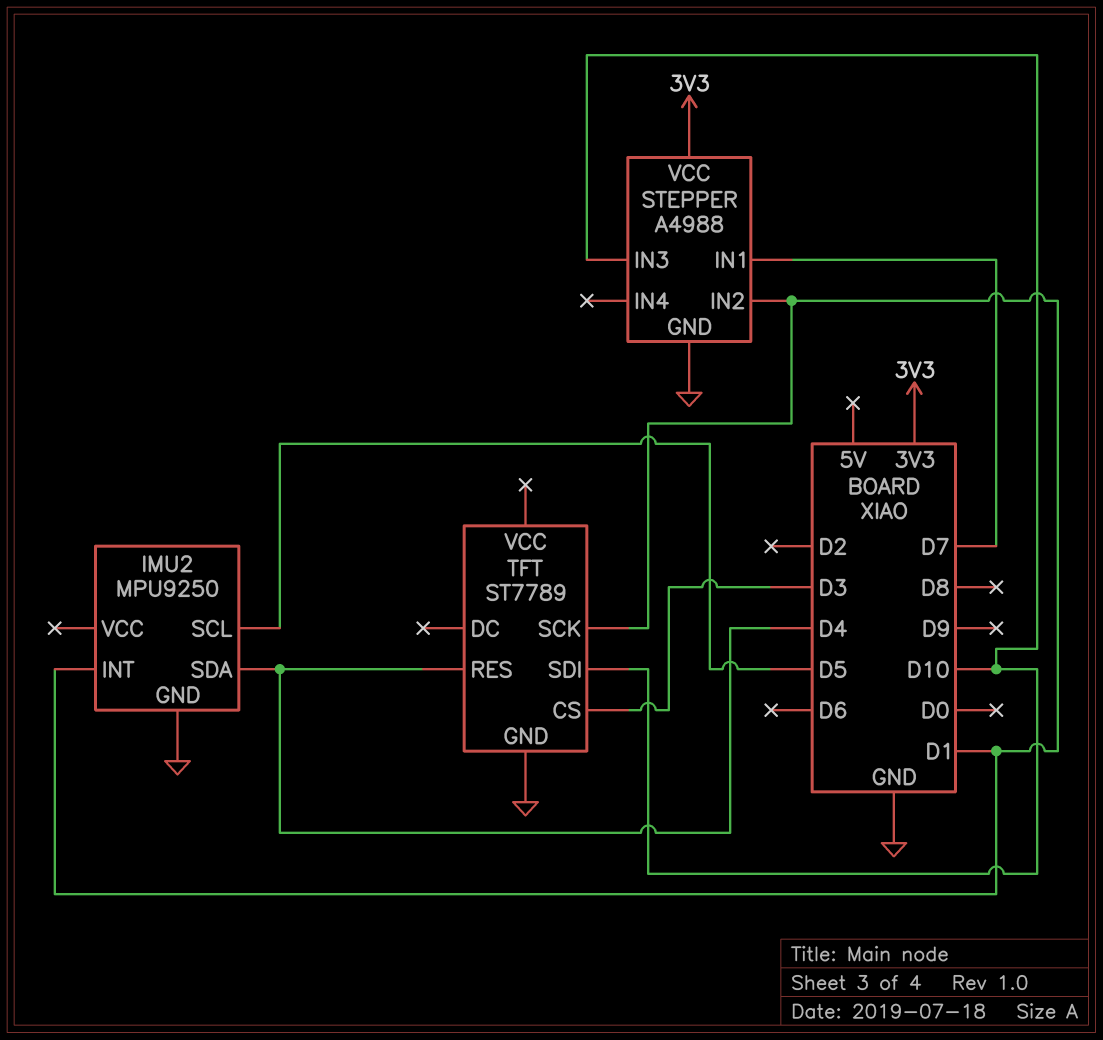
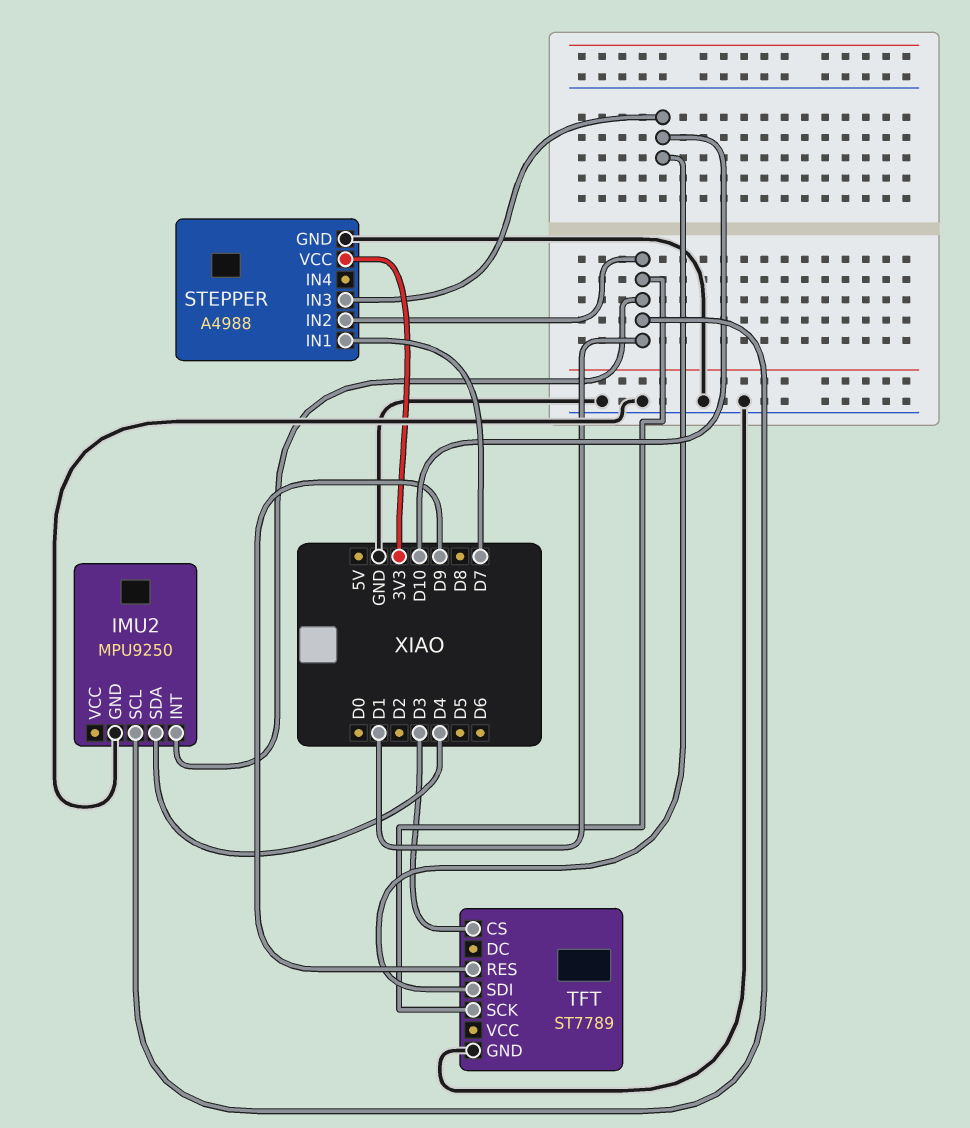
IMU2 pin SCL: D5 -> D1
TFT pin RES: D4 -> D9

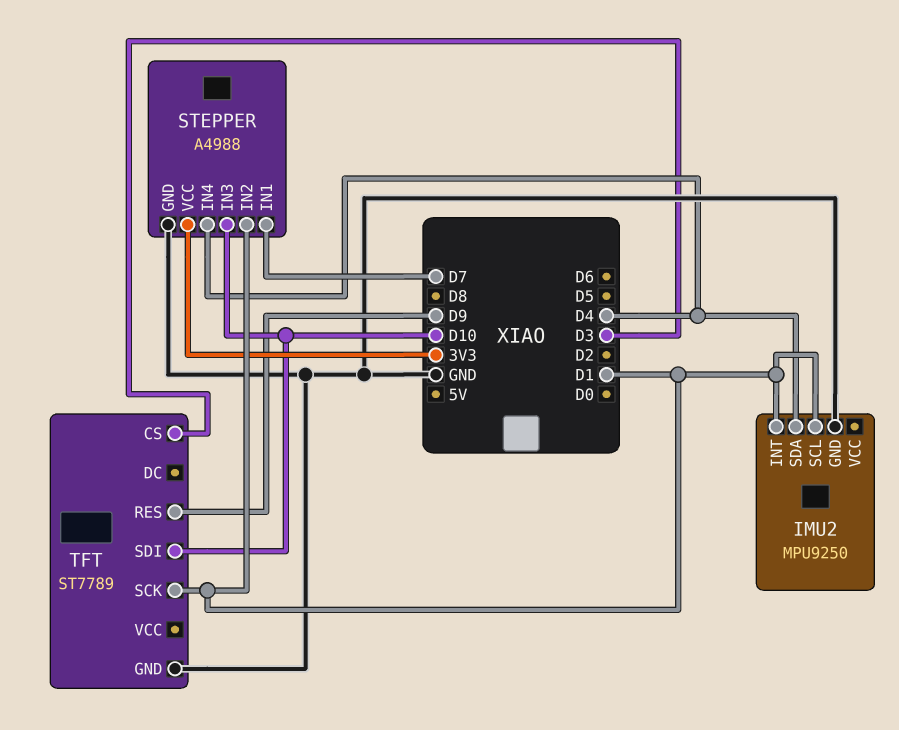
STEPPER pin IN4: none -> D4

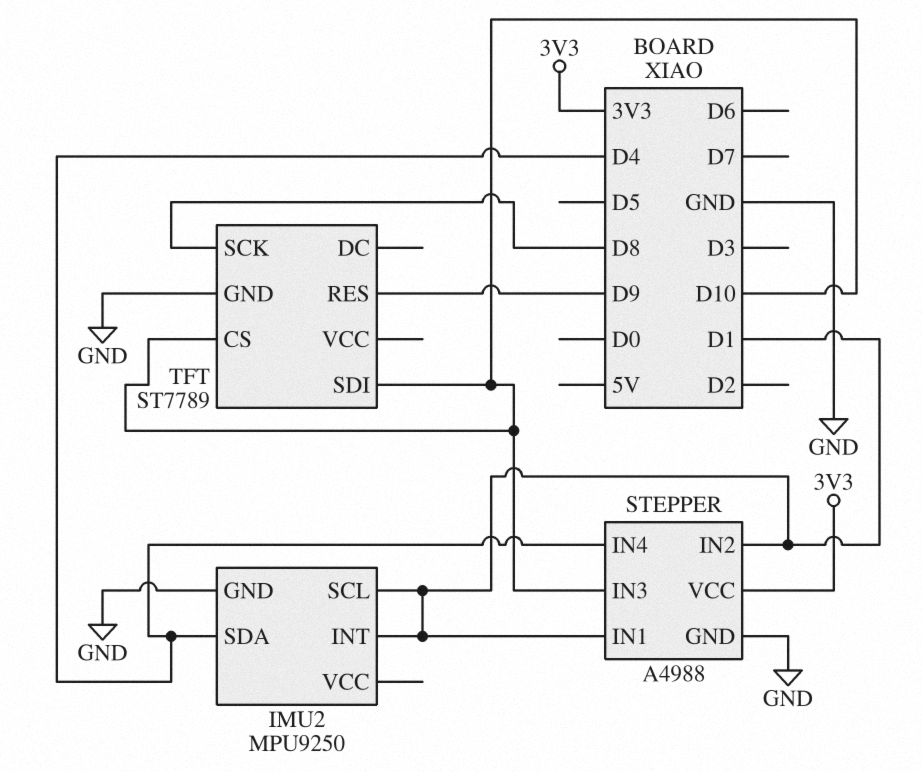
STEPPER pin IN1: D7 -> D1
TFT pin CS: D3 -> D10
TFT pin SCK: D1 -> D8

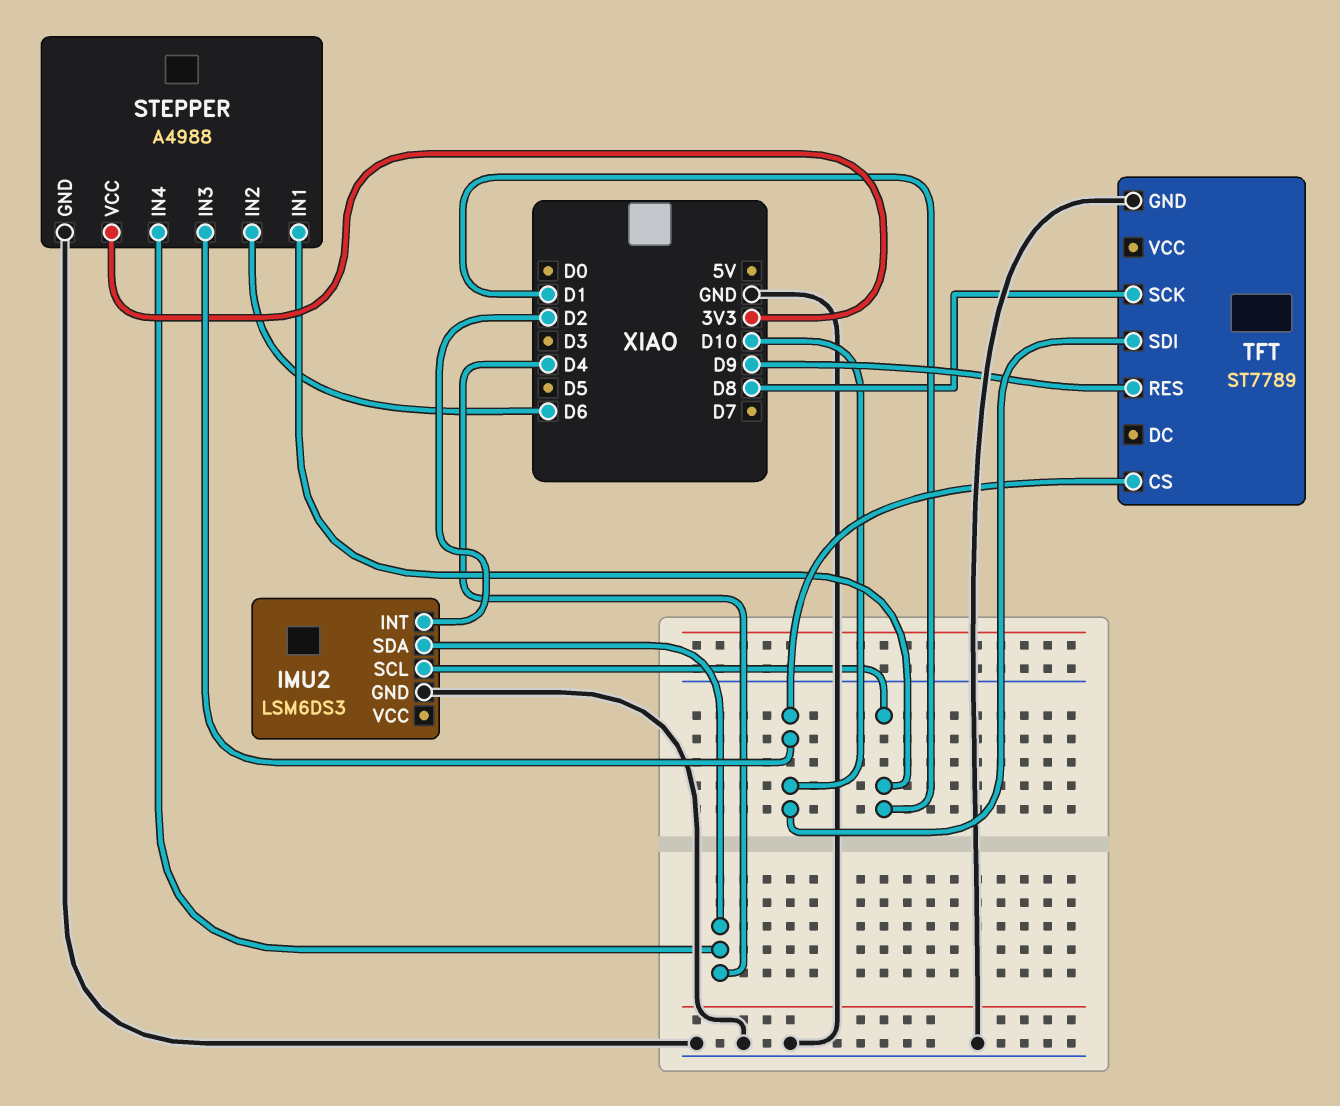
IMU2: MPU9250 -> LSM6DS3
IMU2 pin INT: D1 -> D2
STEPPER pin IN2: D1 -> D6

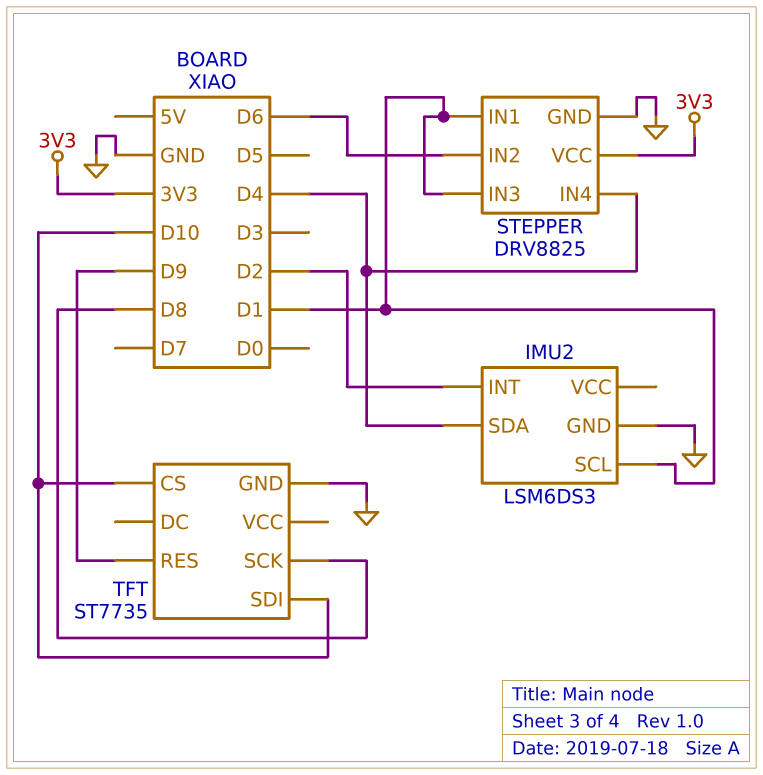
STEPPER: A4988 -> DRV8825
STEPPER pin IN3: D10 -> D1
TFT: ST7789 -> ST7735

